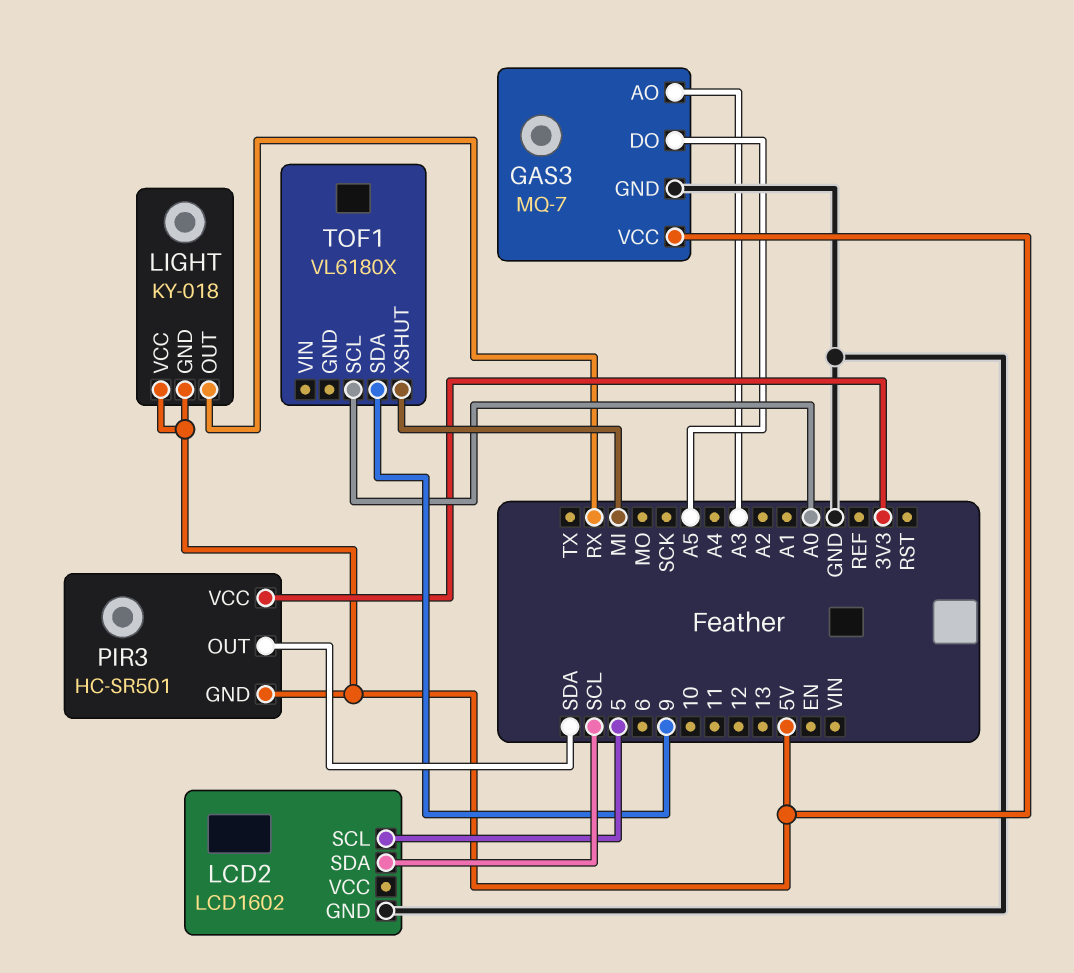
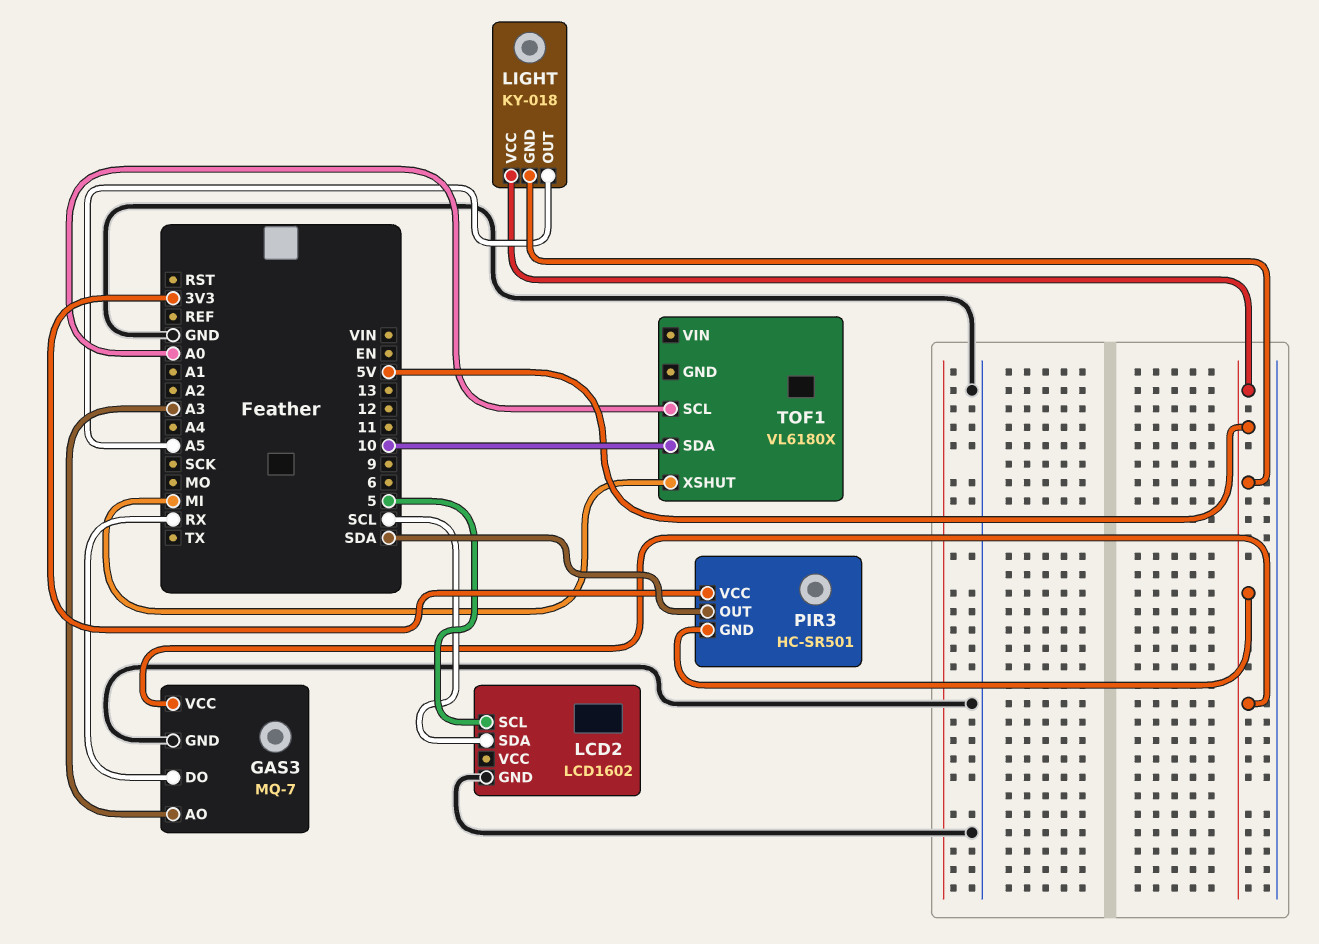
GAS3 pin DO: A5 -> RX
LIGHT pin OUT: RX -> A5
TOF1 pin SDA: 9 -> 10

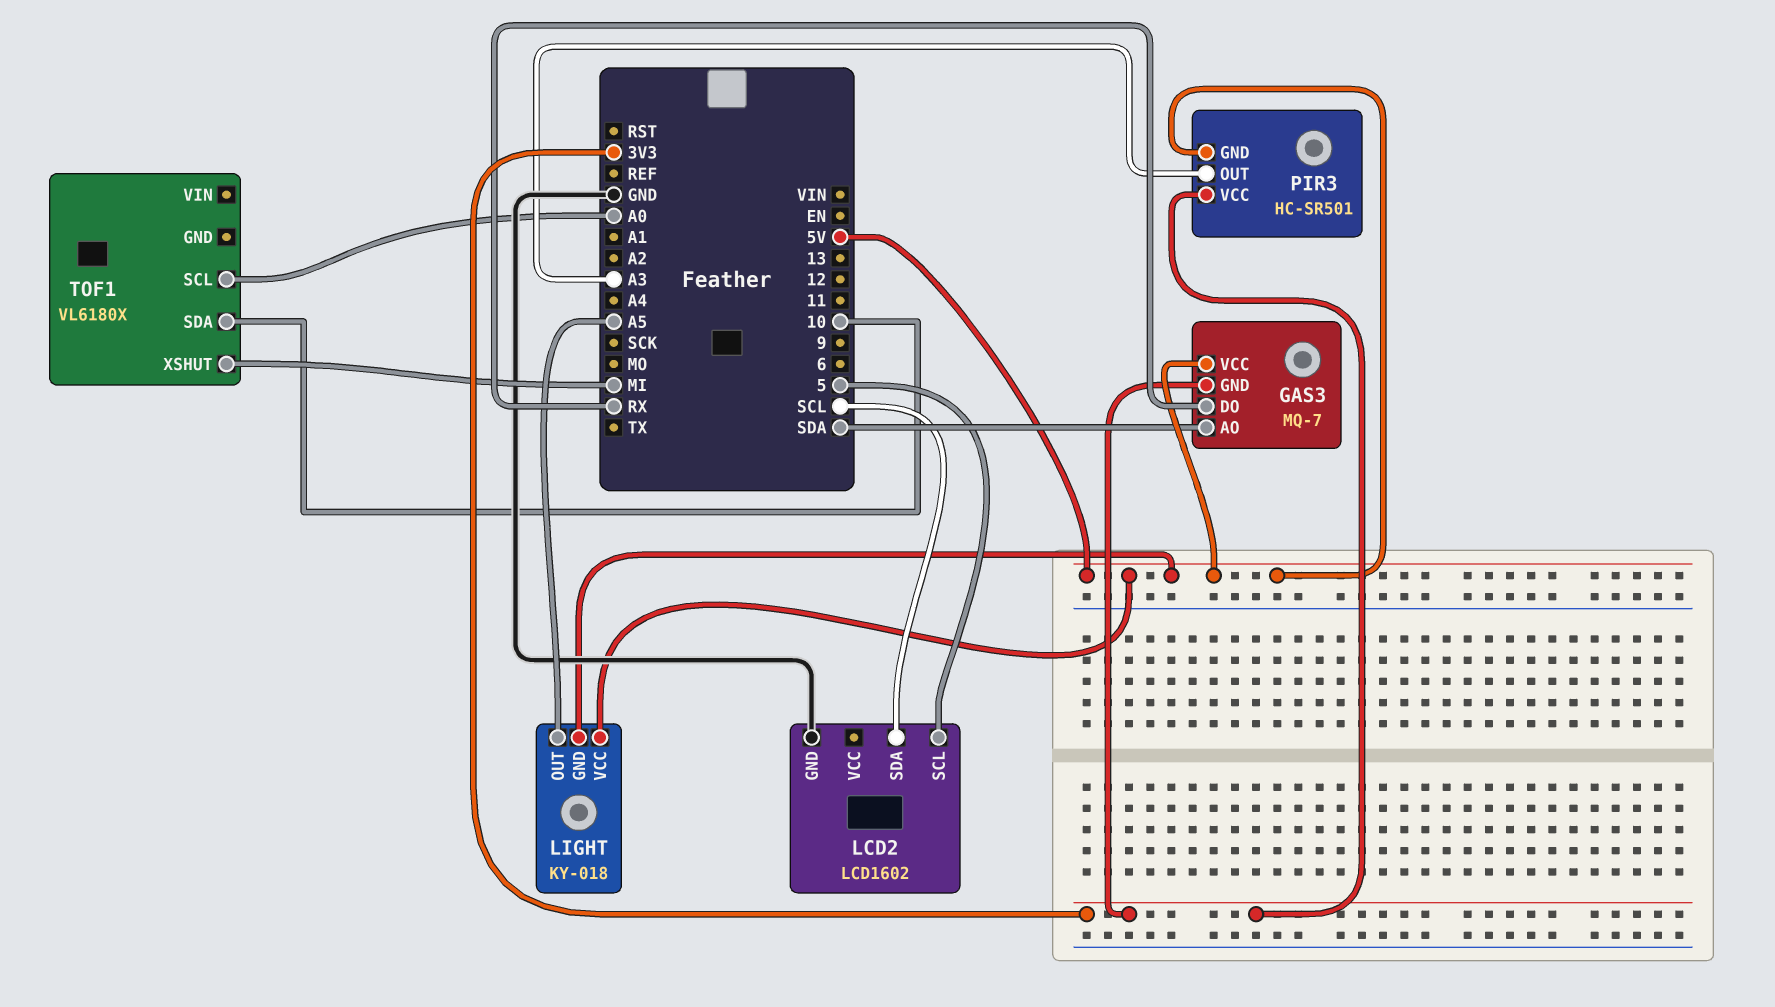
GAS3 pin AO: A3 -> SDA
GAS3 pin GND: GND -> 3V3
PIR3 pin OUT: SDA -> A3

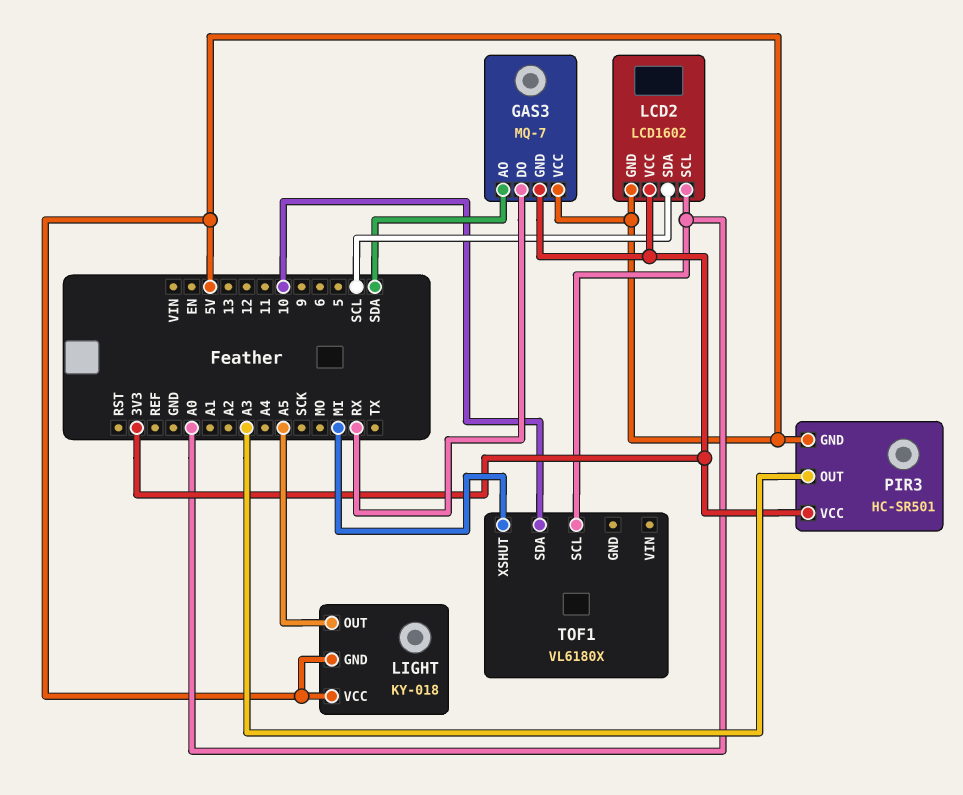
LCD2 pin GND: GND -> 5V
LCD2 pin SCL: 5 -> A0
LCD2 pin VCC: none -> 3V3

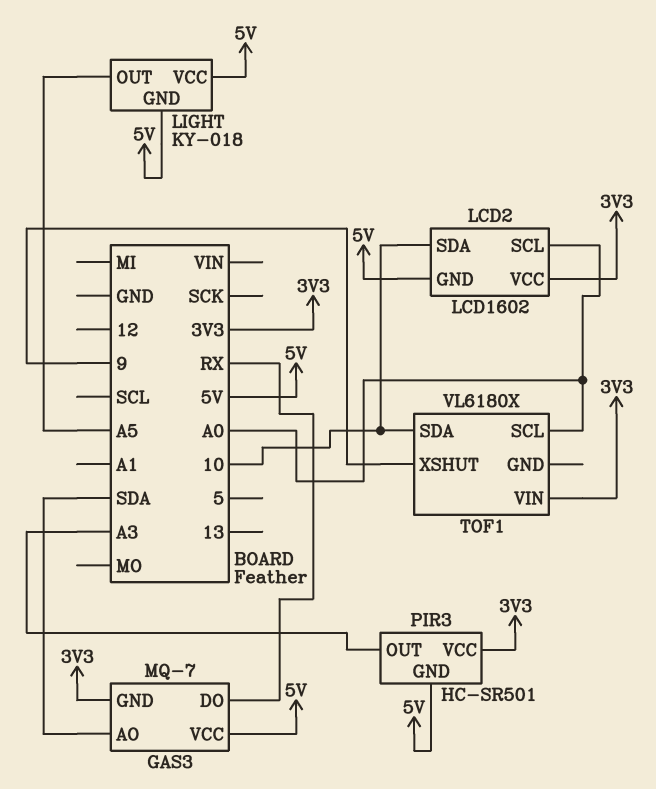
LCD2 pin SDA: SCL -> 10
TOF1 pin VIN: none -> 3V3
TOF1 pin XSHUT: MI -> 9

